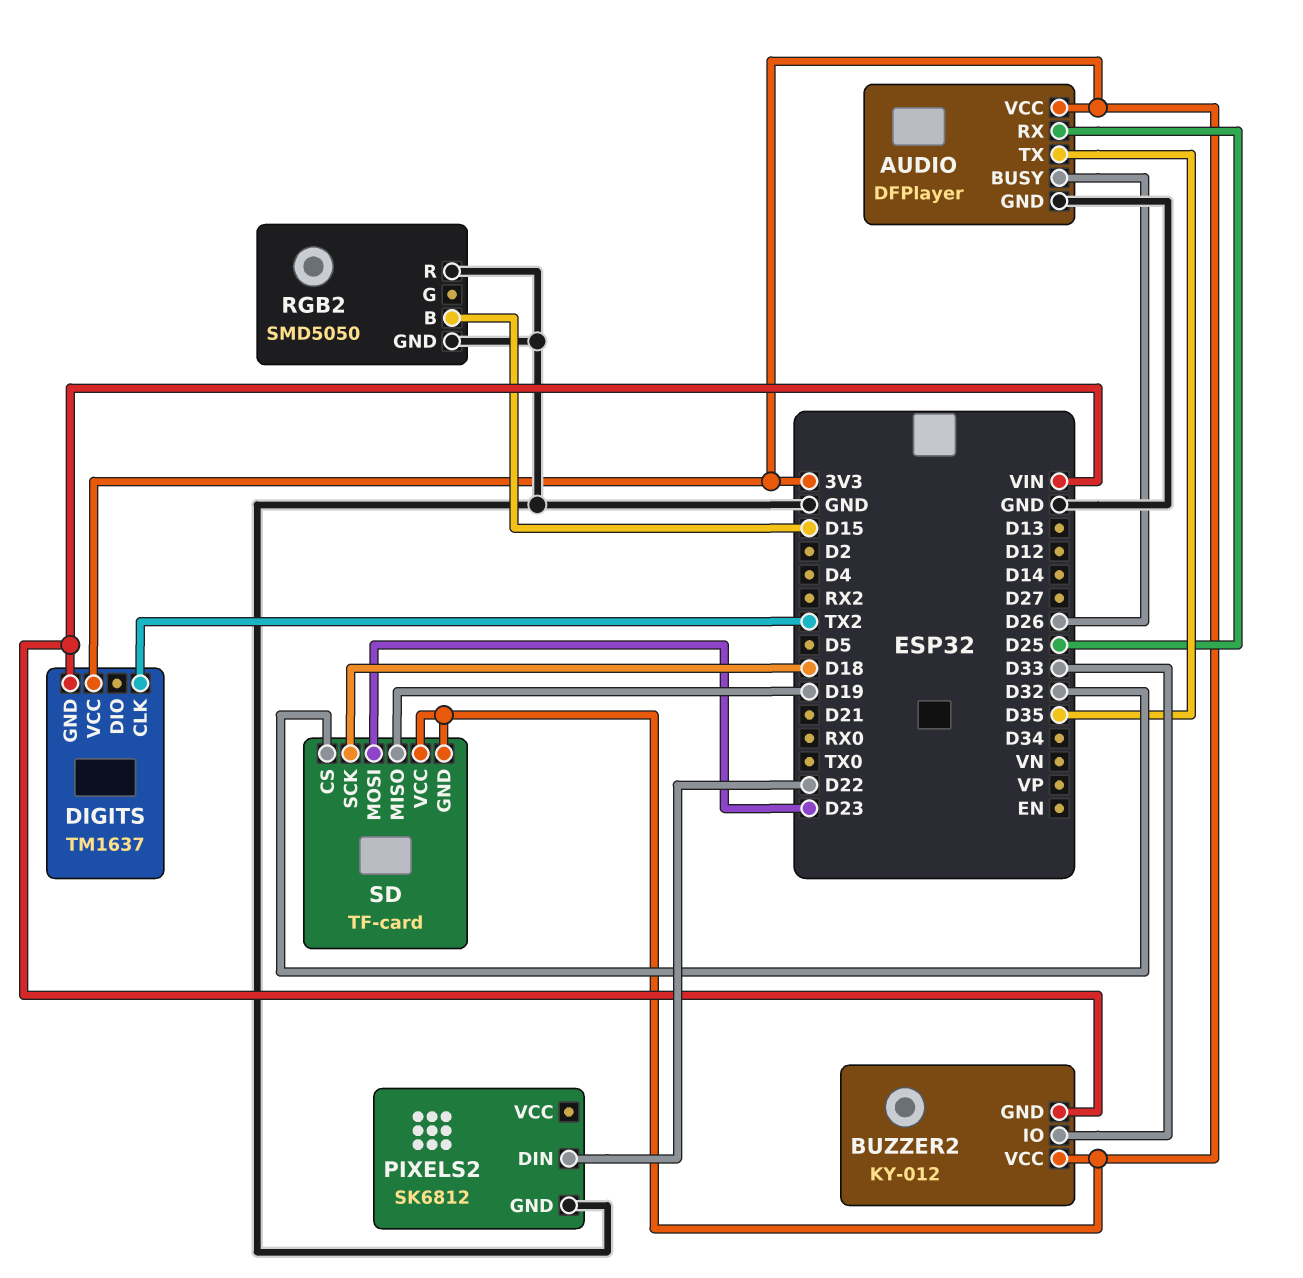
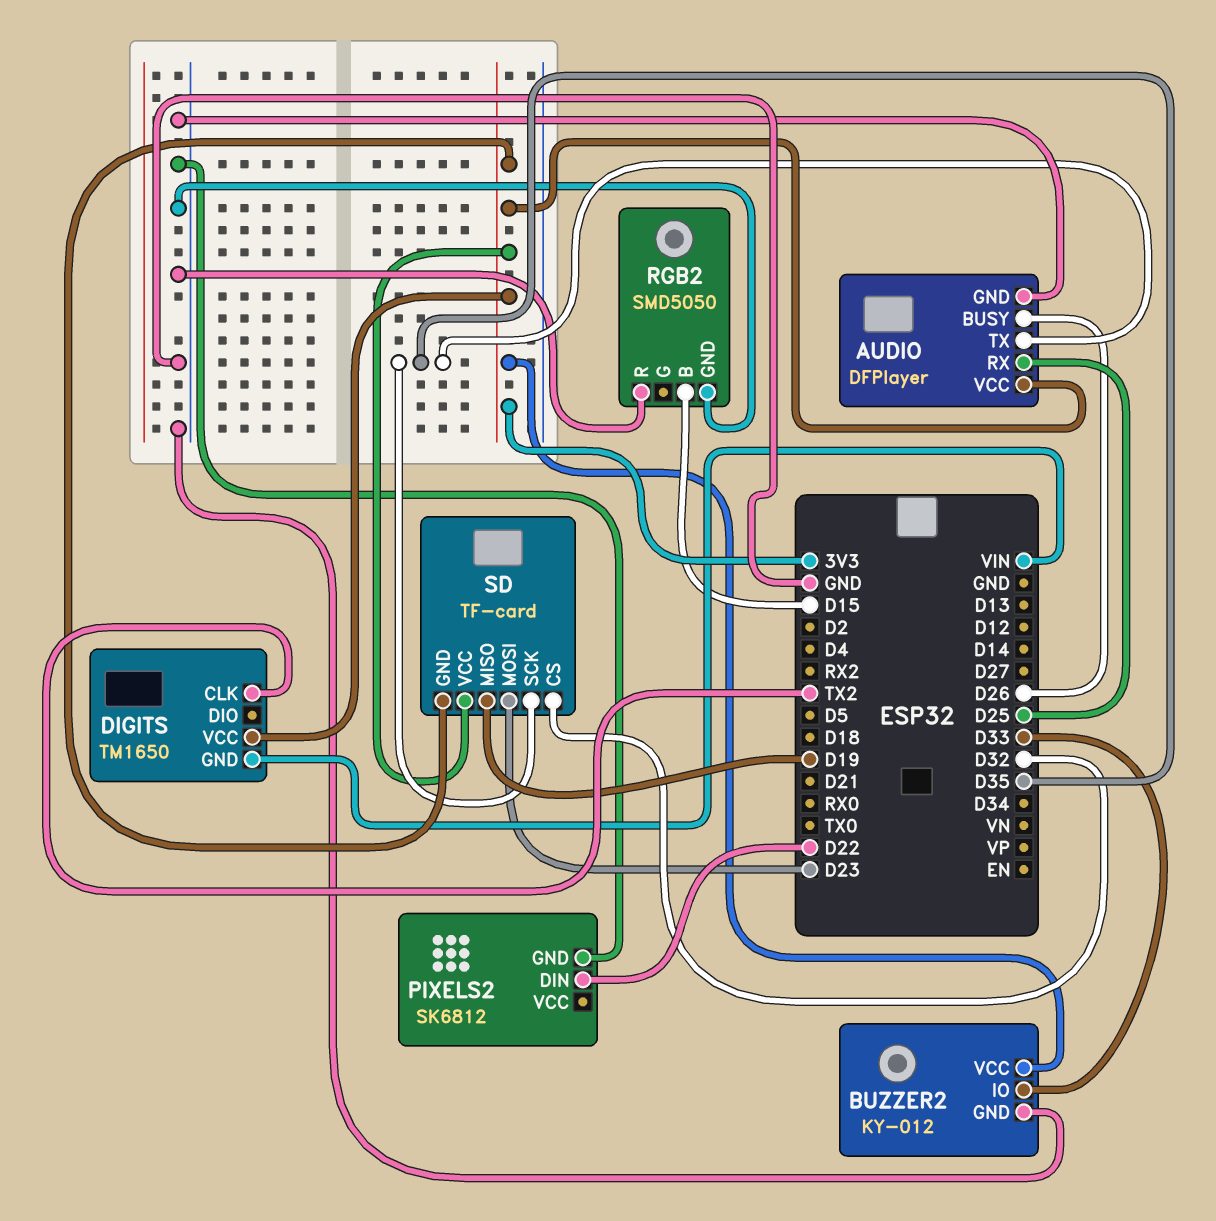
BUZZER2 pin GND: VIN -> GND
DIGITS: TM1637 -> TM1650
SD pin SCK: D18 -> D35

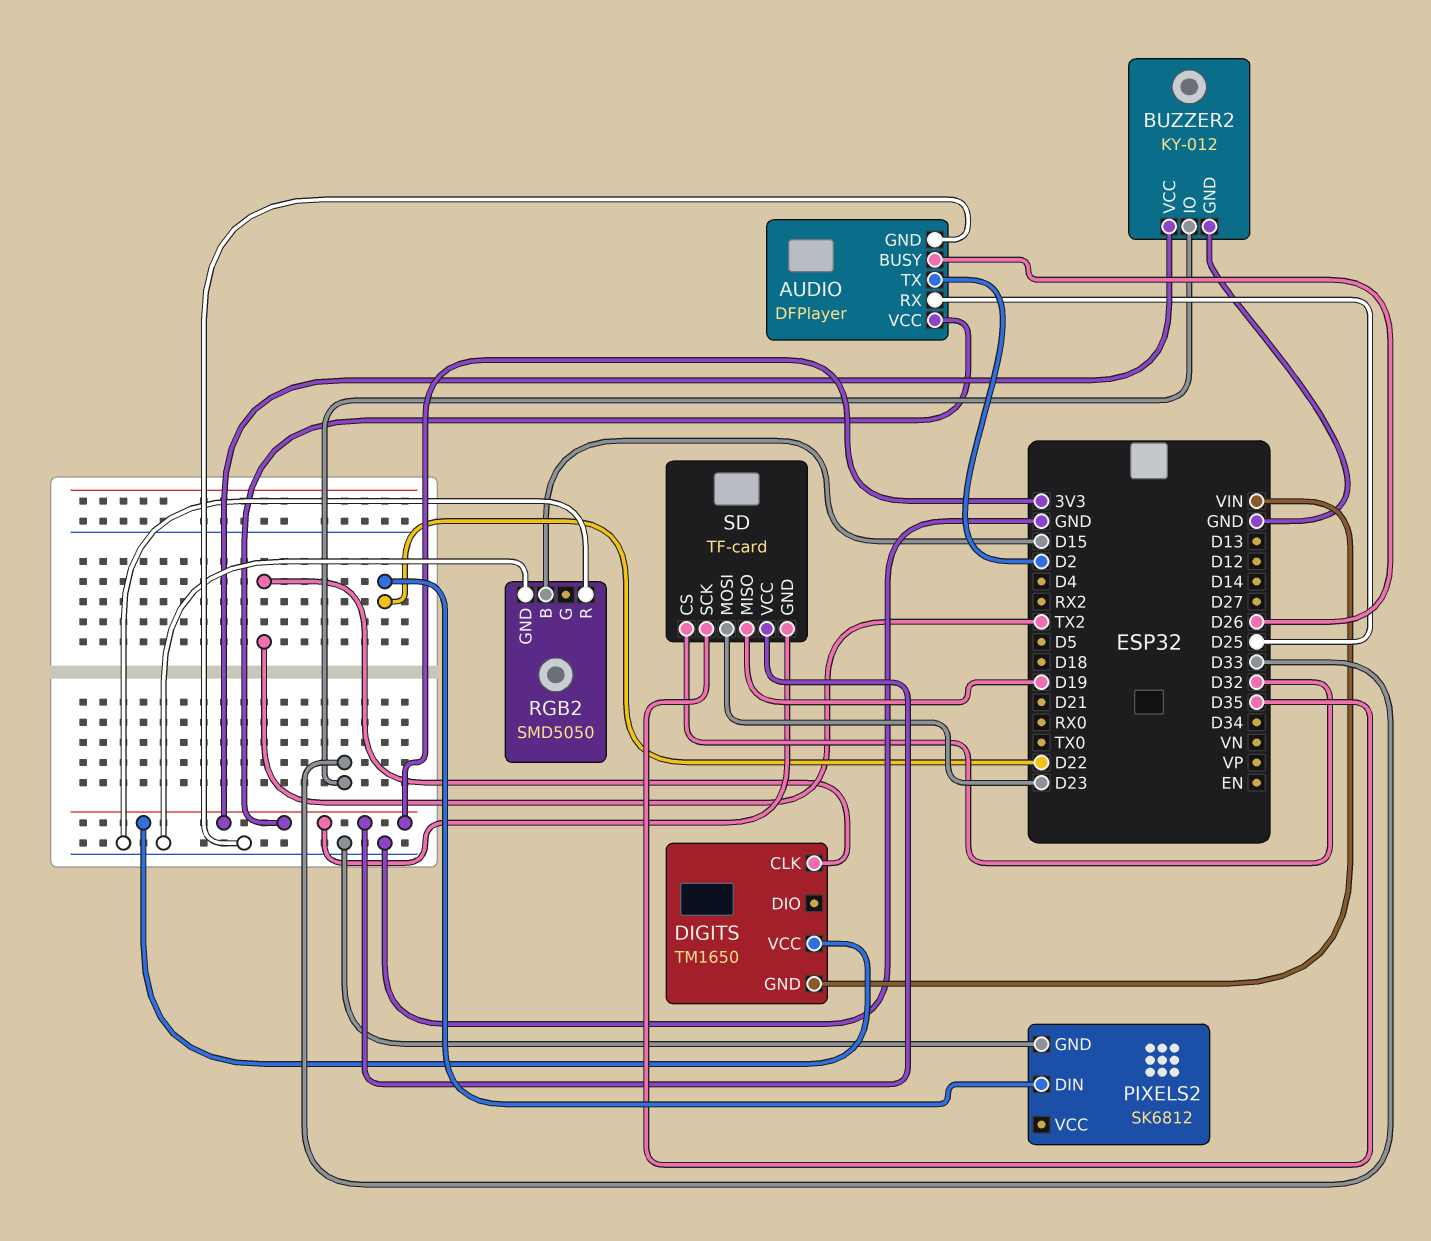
AUDIO pin TX: D35 -> D2

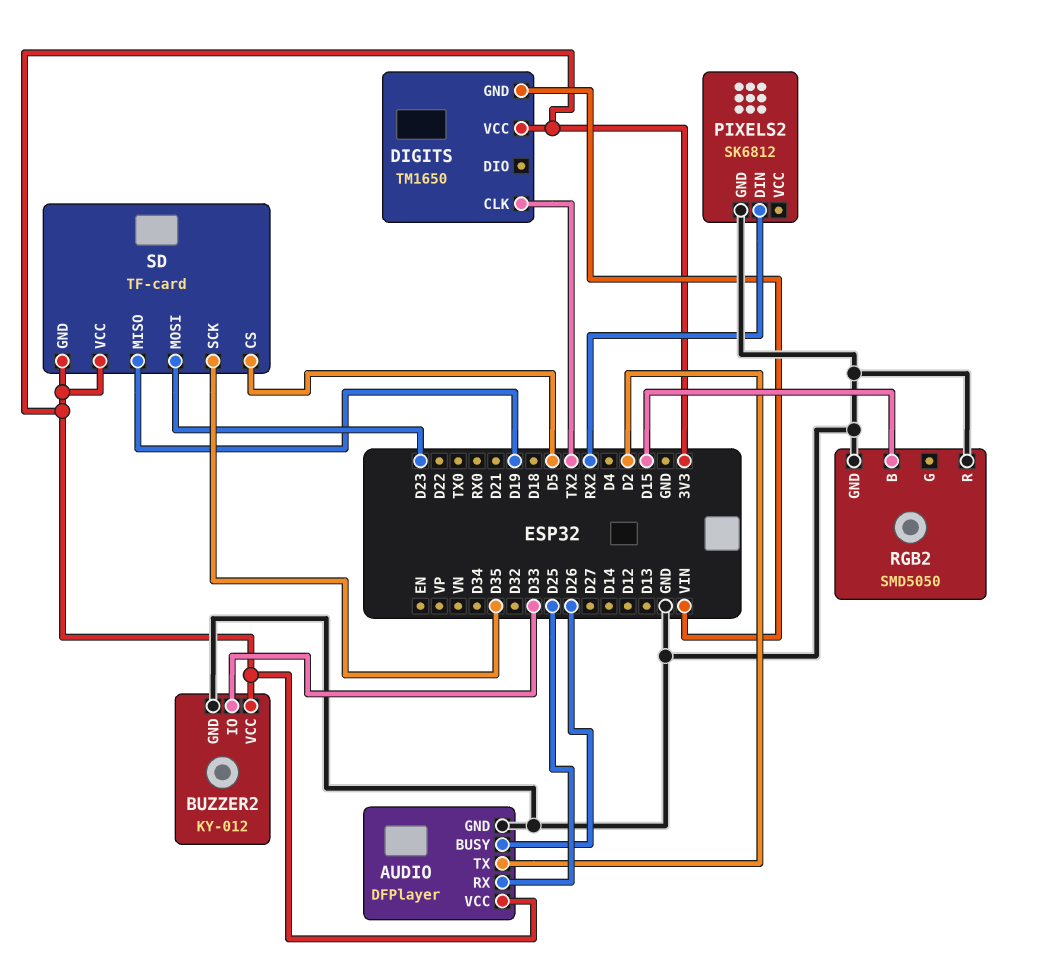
PIXELS2 pin DIN: D22 -> RX2
SD pin CS: D32 -> D5

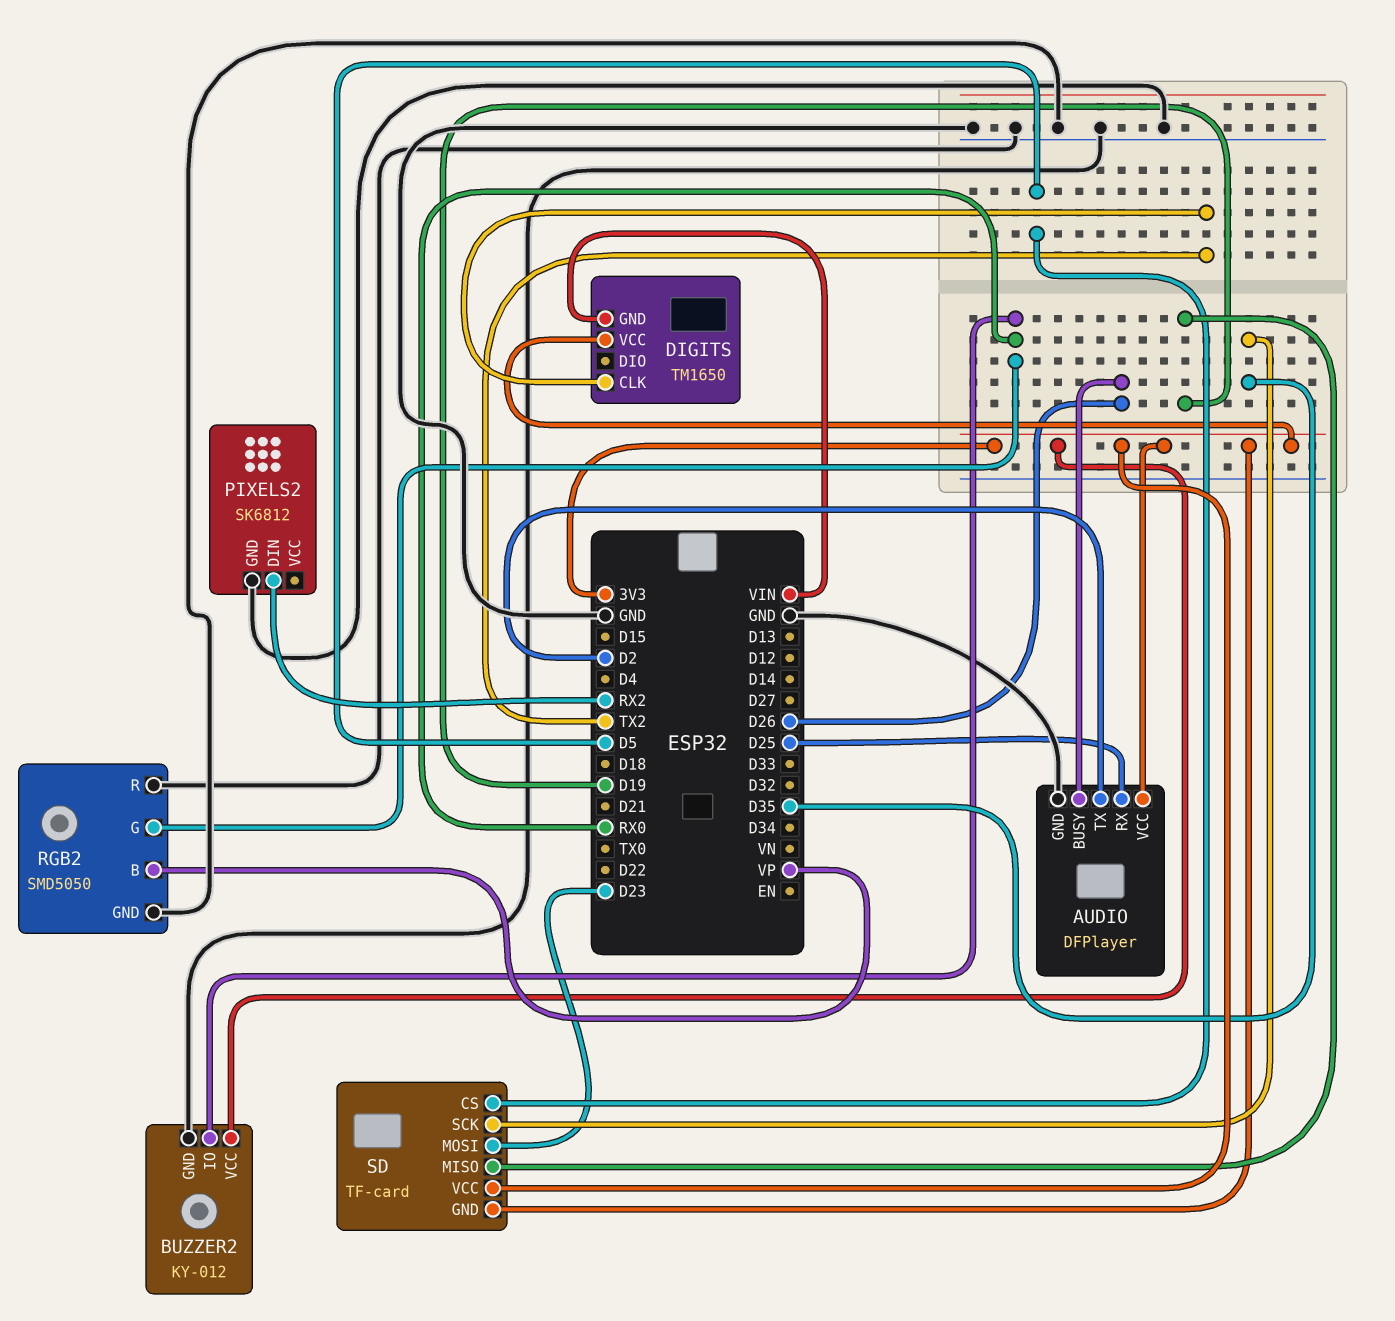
BUZZER2 pin IO: D33 -> RX0
RGB2 pin B: D15 -> VP
RGB2 pin G: none -> RX0

